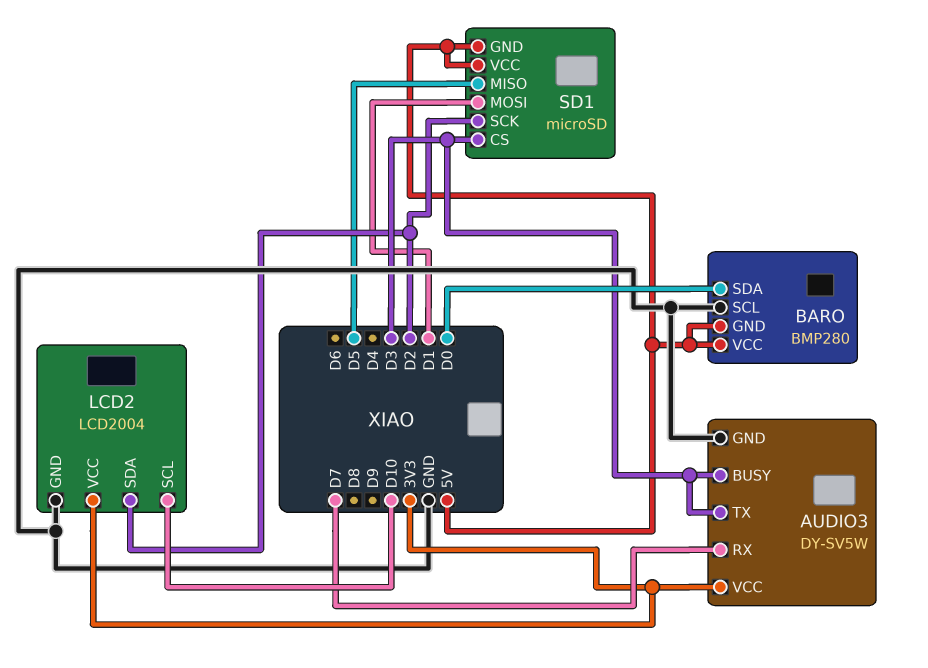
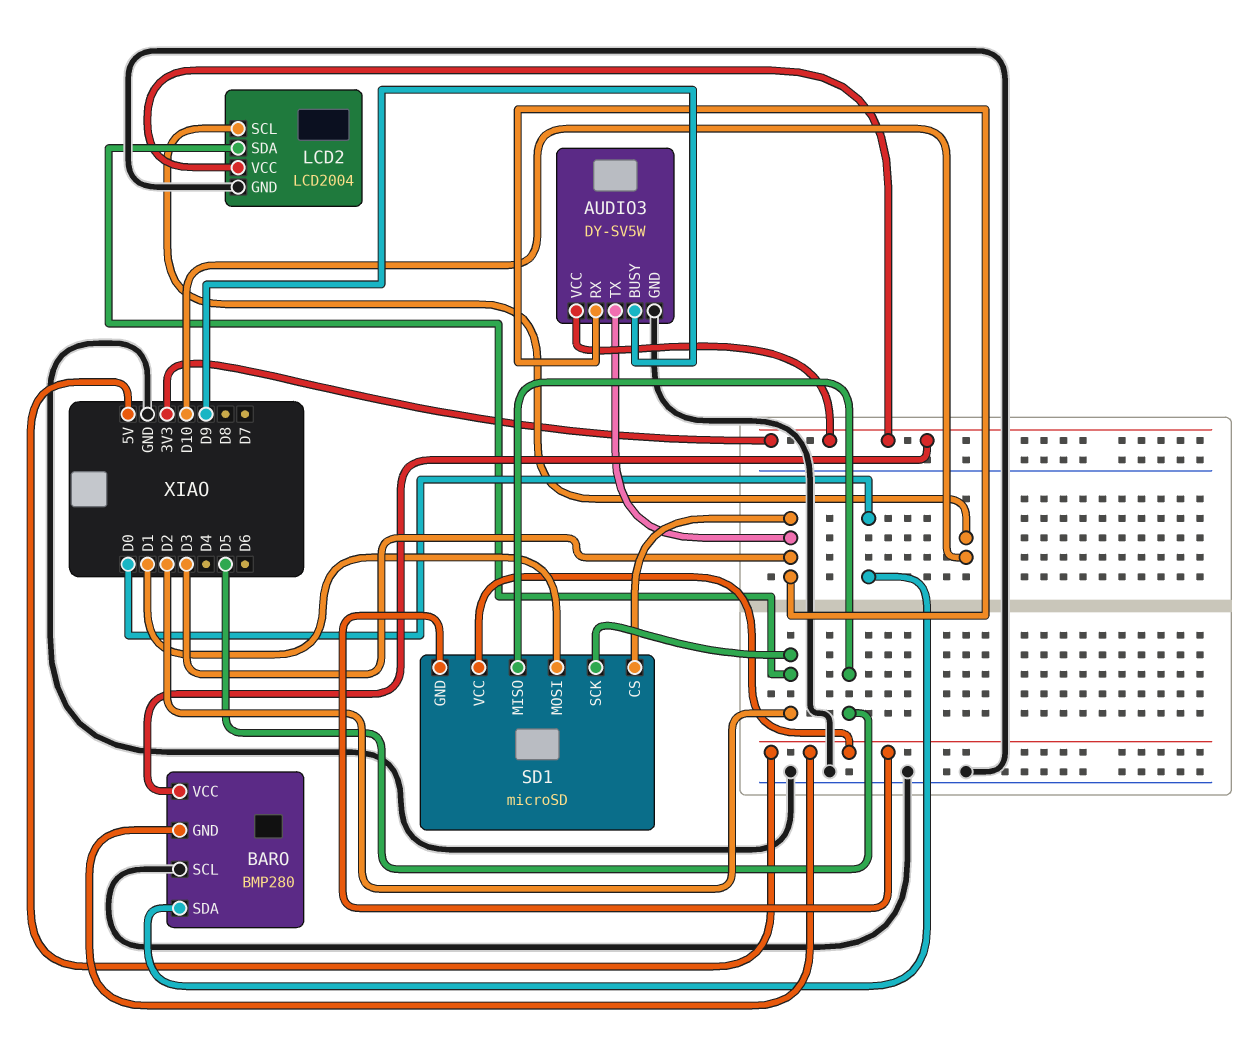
AUDIO3 pin BUSY: D3 -> D9
AUDIO3 pin RX: D7 -> D3
BARO pin VCC: 5V -> 3V3

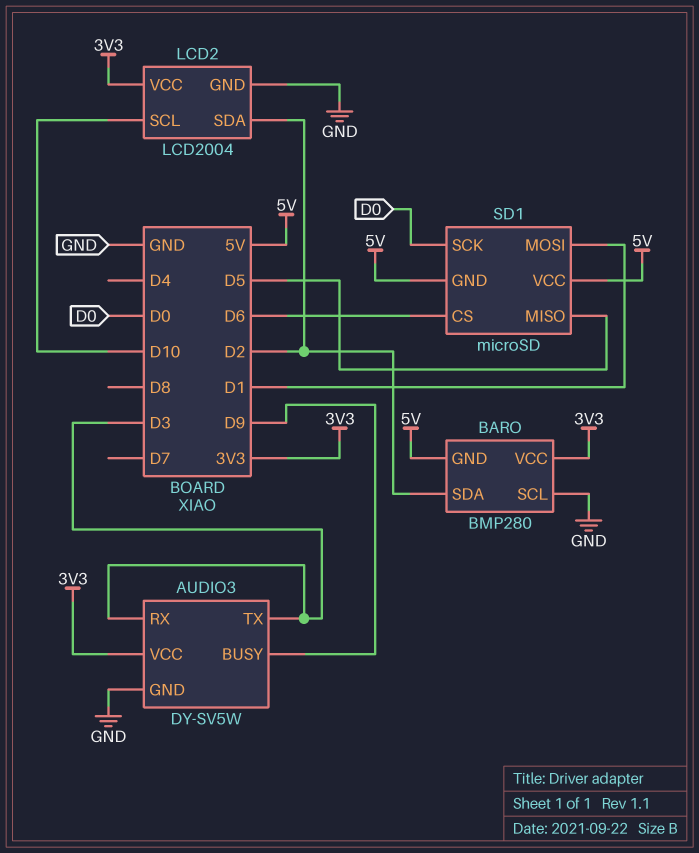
BARO pin SDA: D0 -> D2
SD1 pin CS: D3 -> D6
SD1 pin SCK: D2 -> D0

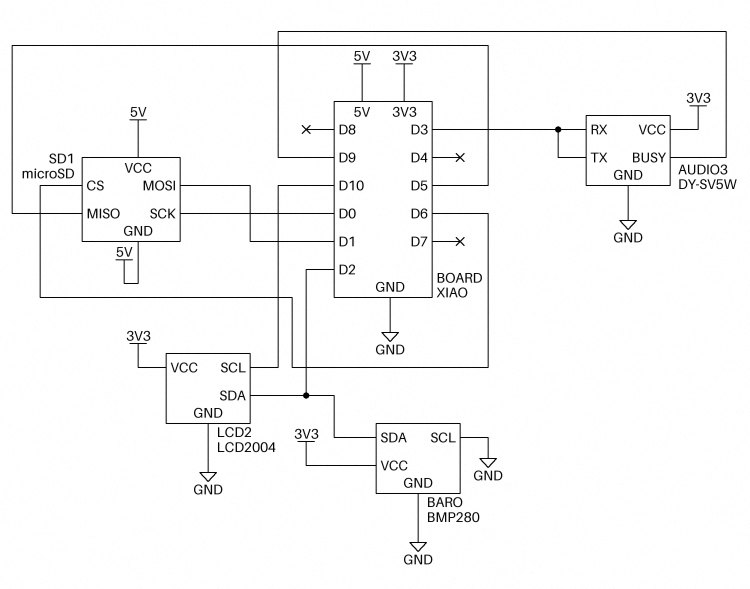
BARO pin GND: 5V -> GND

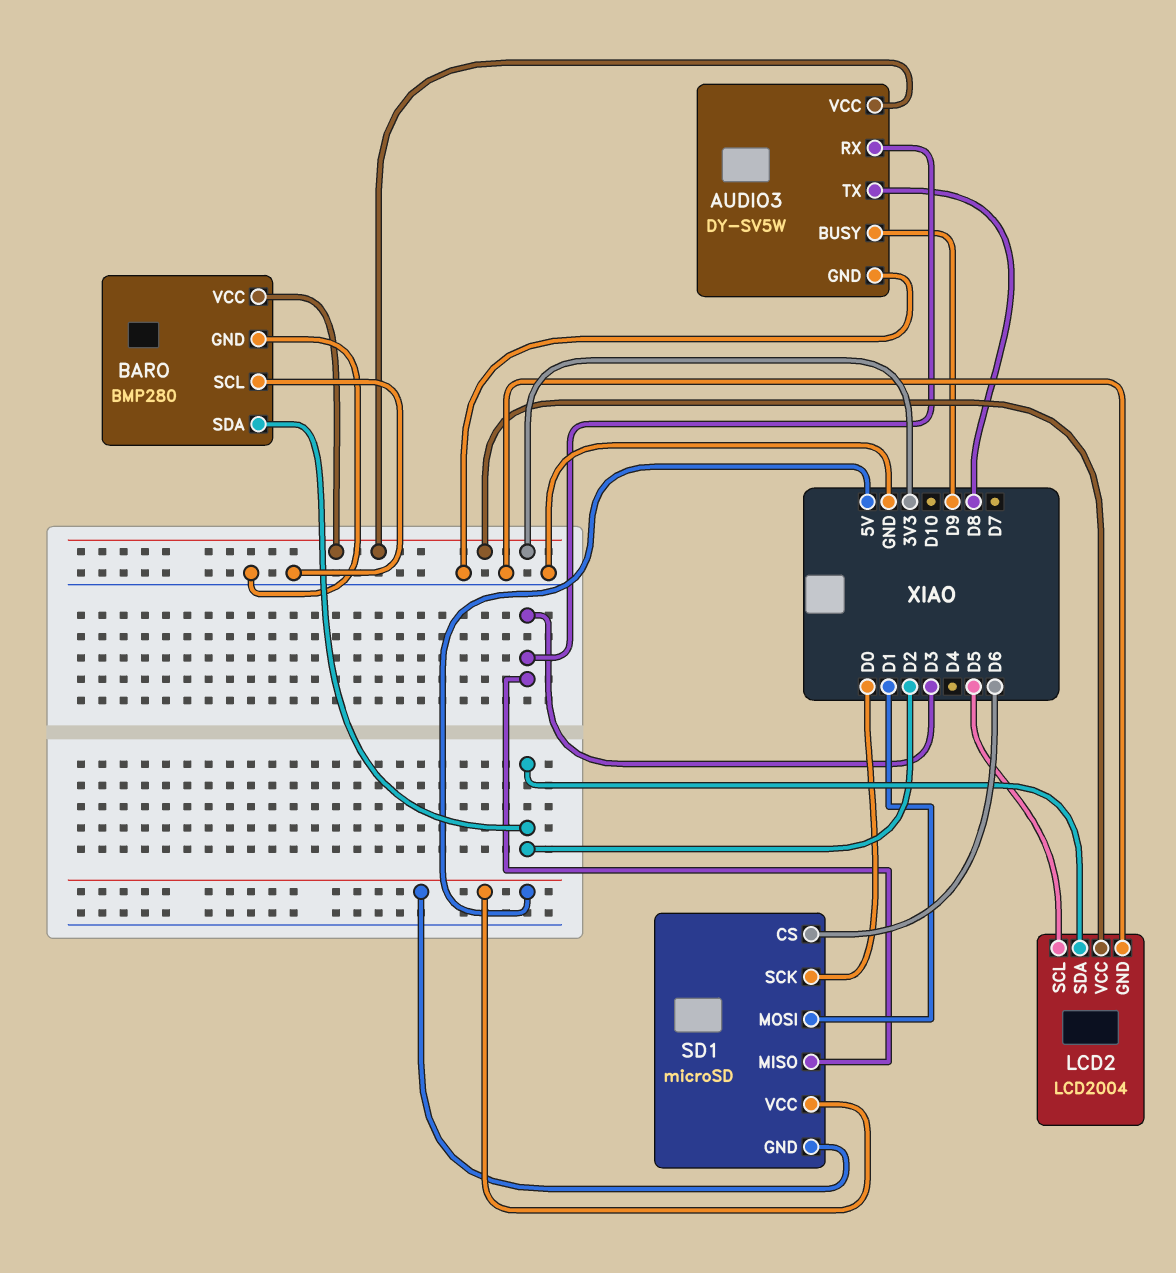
AUDIO3 pin TX: D3 -> D8
LCD2 pin SCL: D10 -> D5
SD1 pin MISO: D5 -> D3

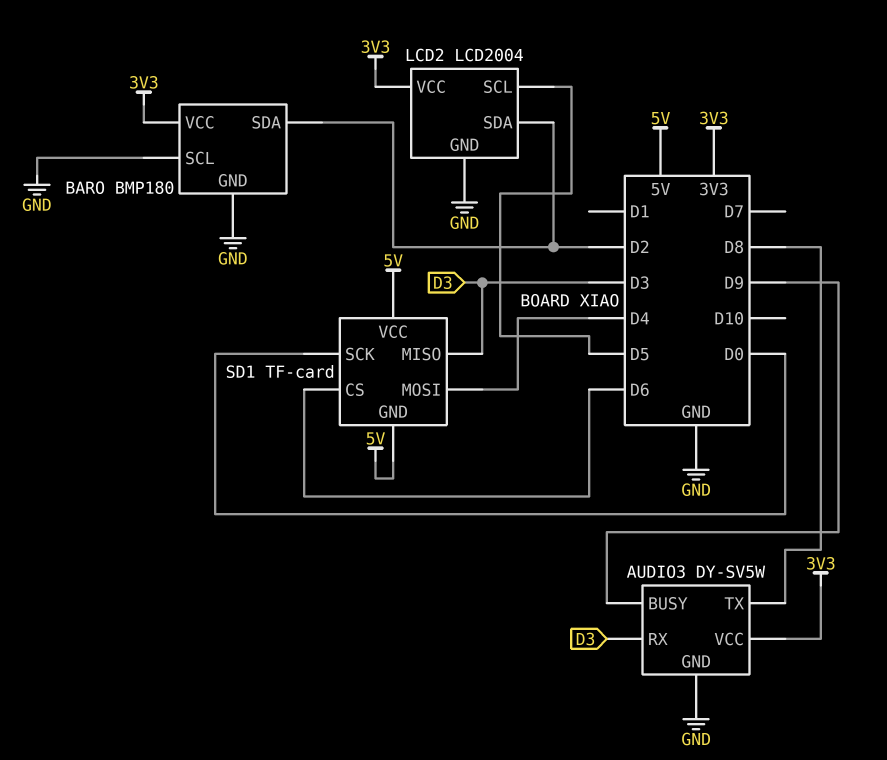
BARO: BMP280 -> BMP180
SD1: microSD -> TF-card
SD1 pin MOSI: D1 -> D4

